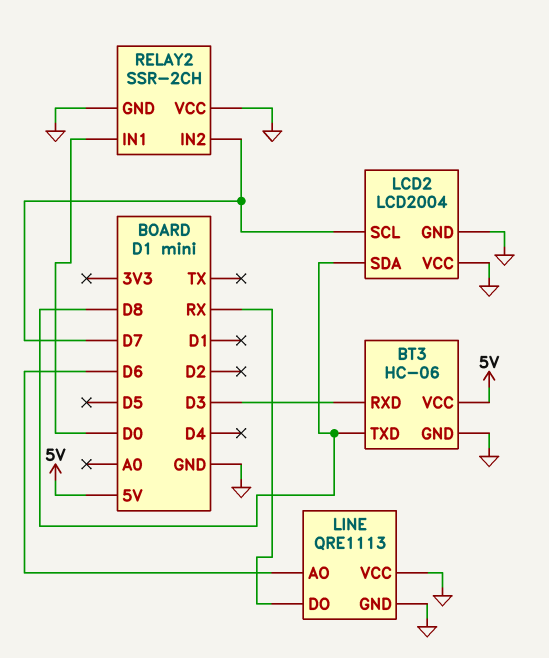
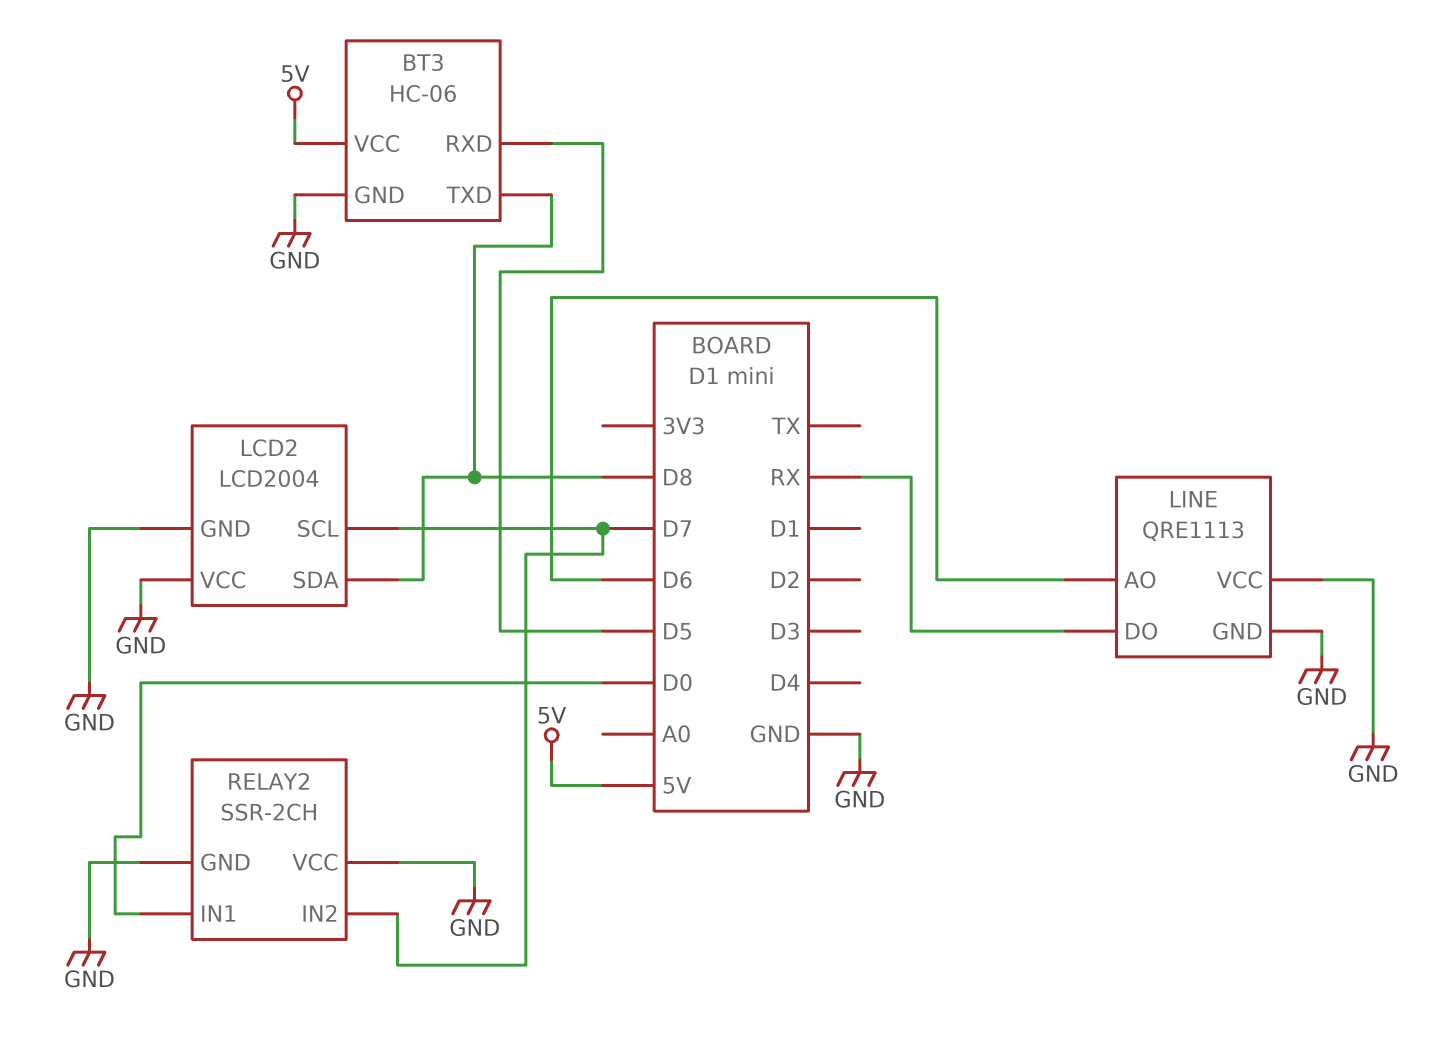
BT3 pin RXD: D3 -> D5

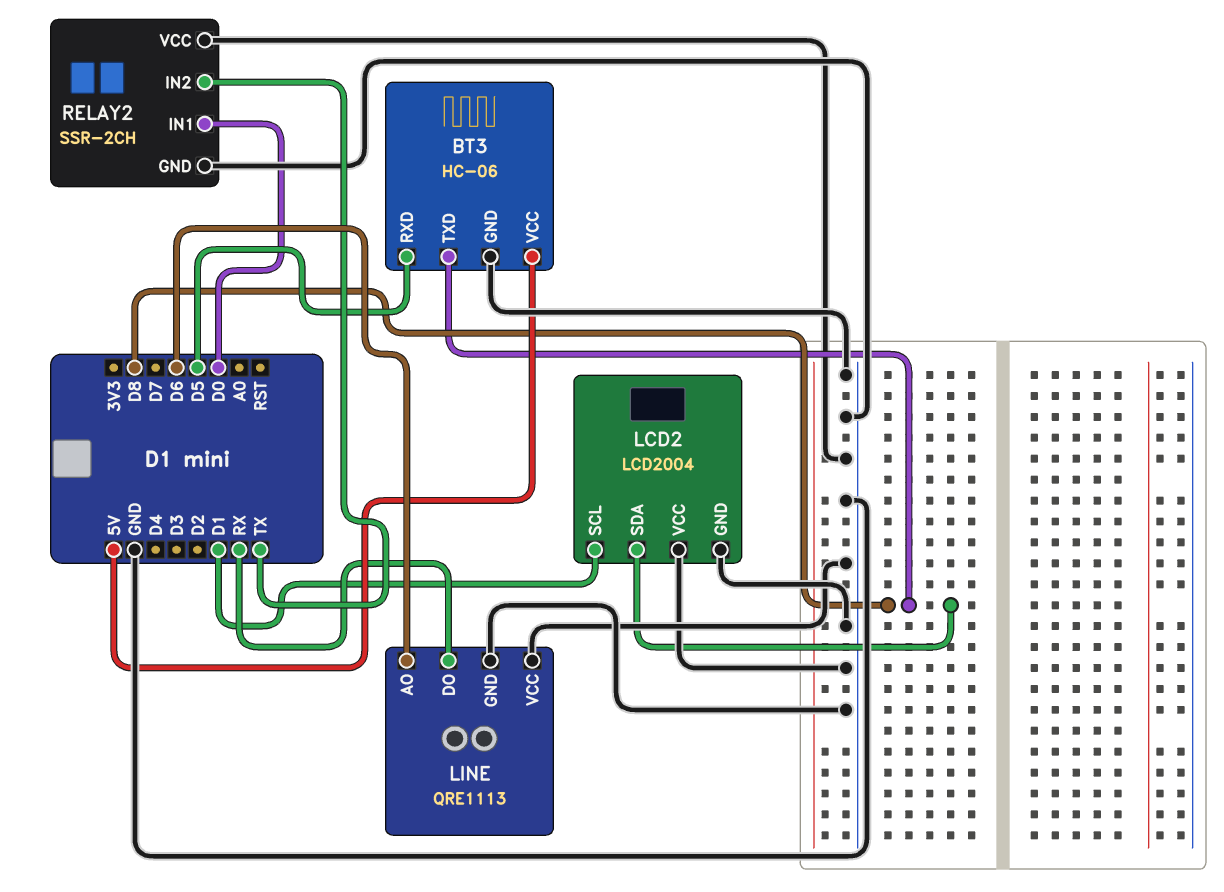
LCD2 pin SCL: D7 -> D1
RELAY2 pin IN2: D7 -> TX

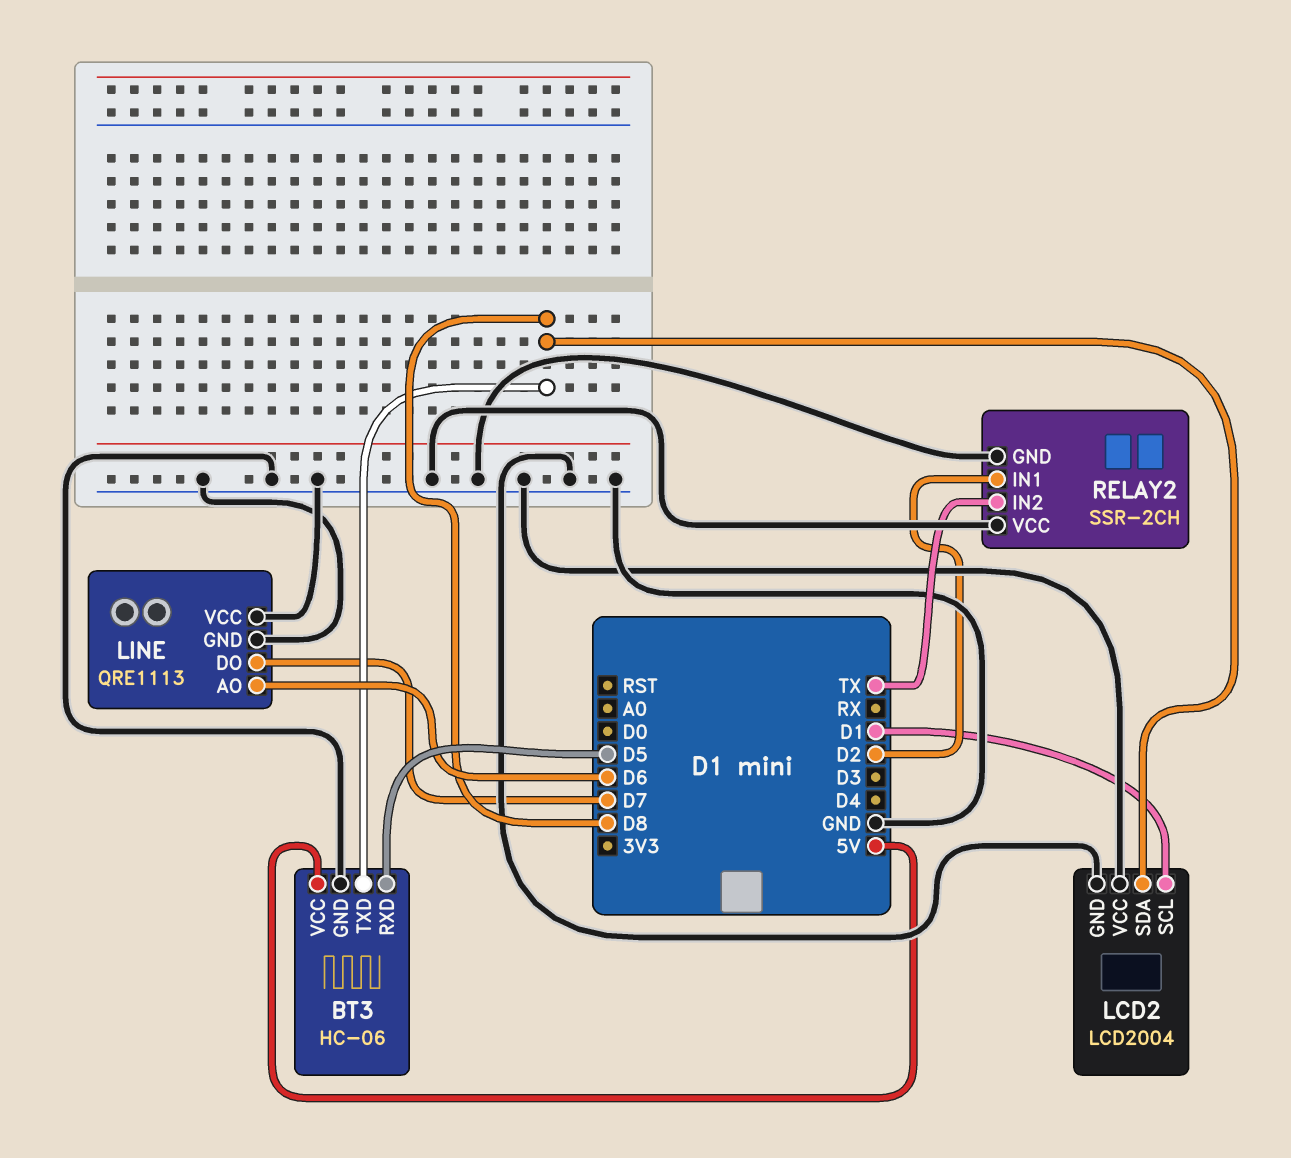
LINE pin DO: RX -> D7
RELAY2 pin IN1: D0 -> D2

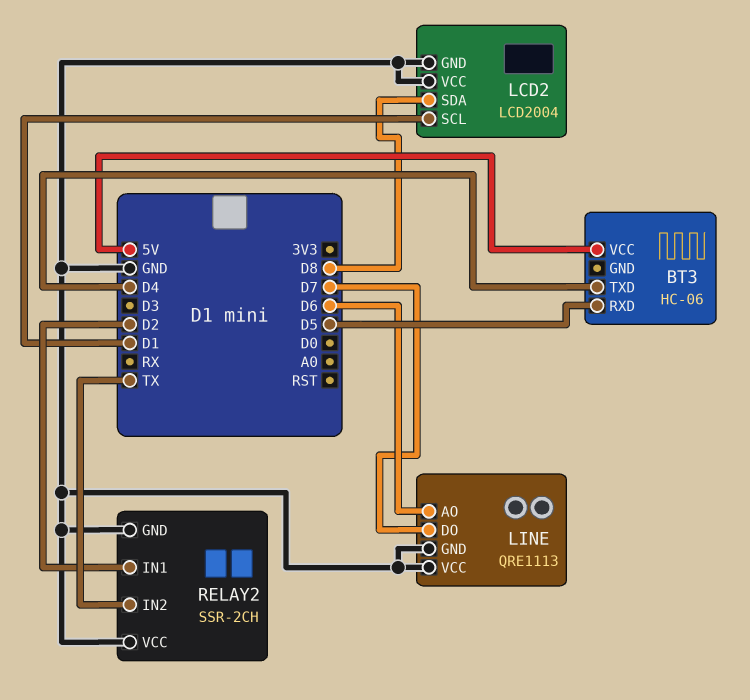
BT3 pin GND: GND -> none
BT3 pin TXD: D8 -> D4

